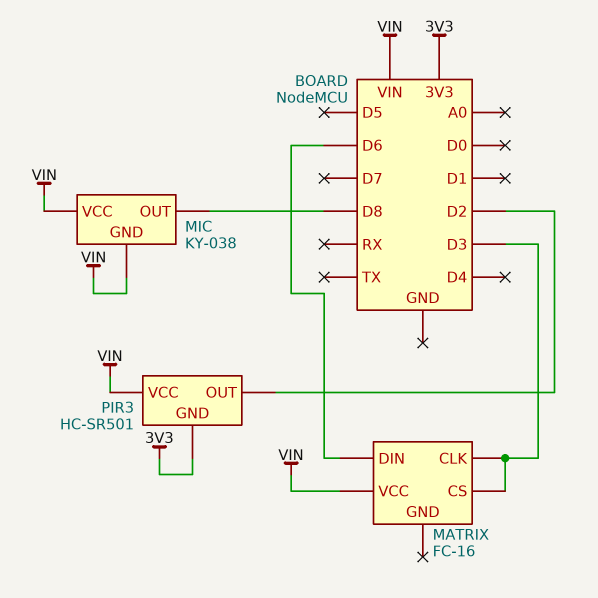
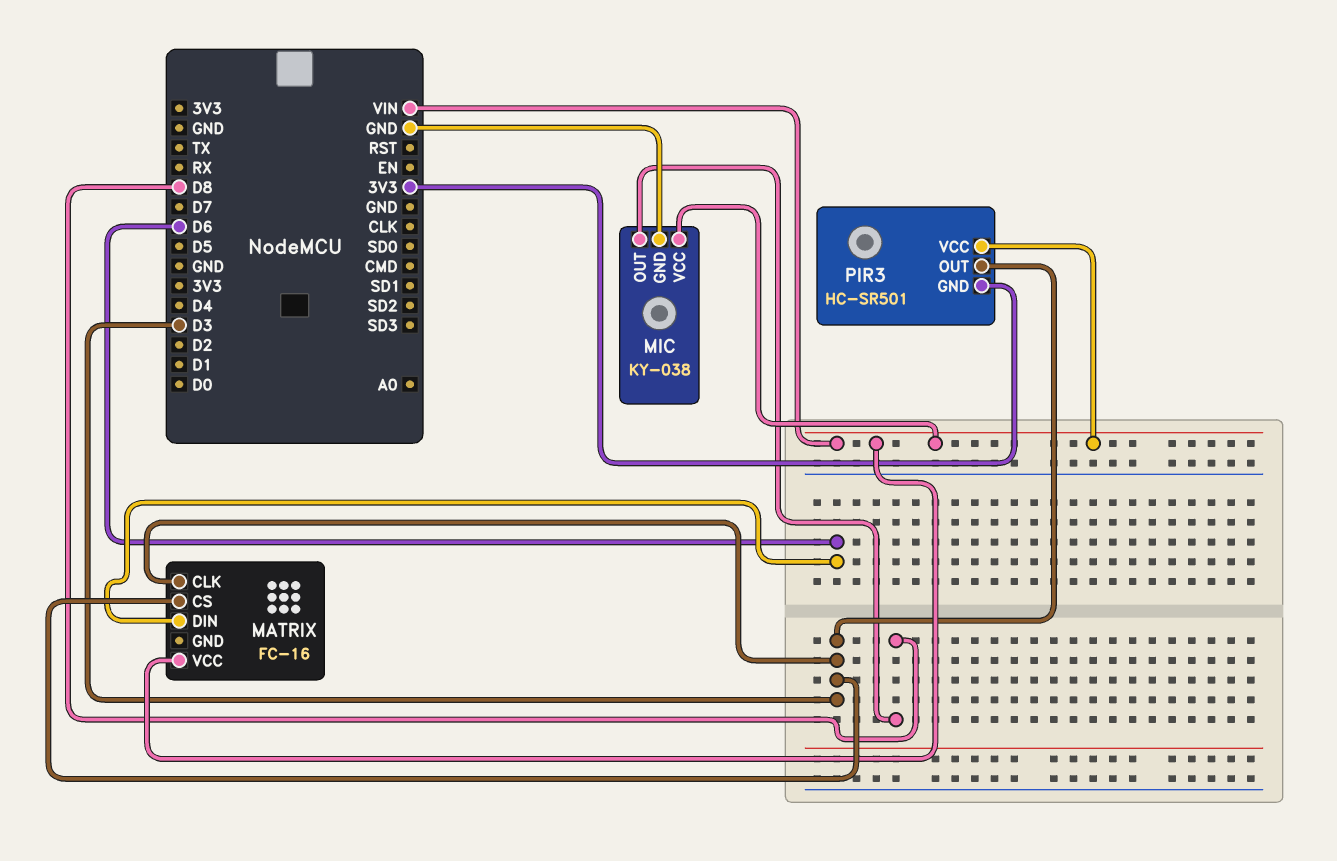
MIC pin GND: VIN -> GND
PIR3 pin OUT: D2 -> D3

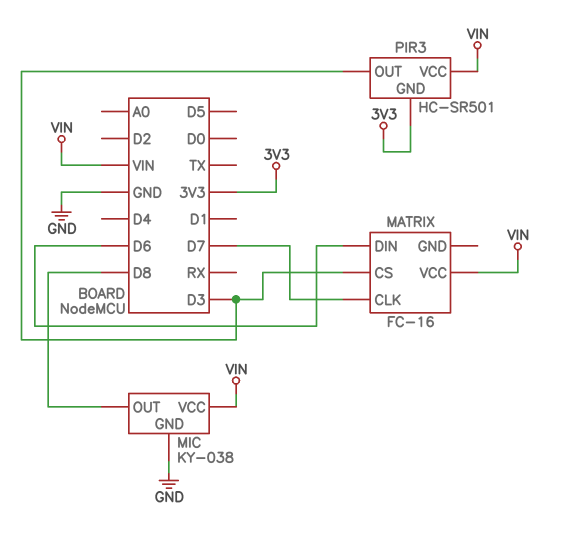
MATRIX pin CLK: D3 -> D7

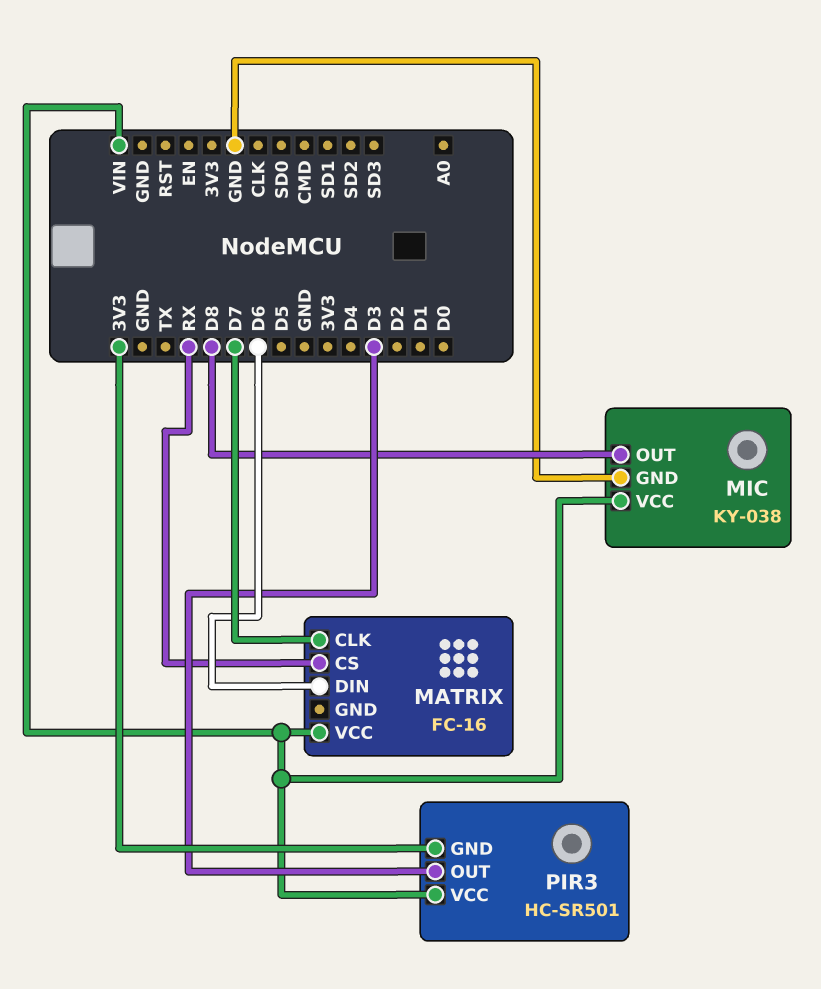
MATRIX pin CS: D3 -> RX

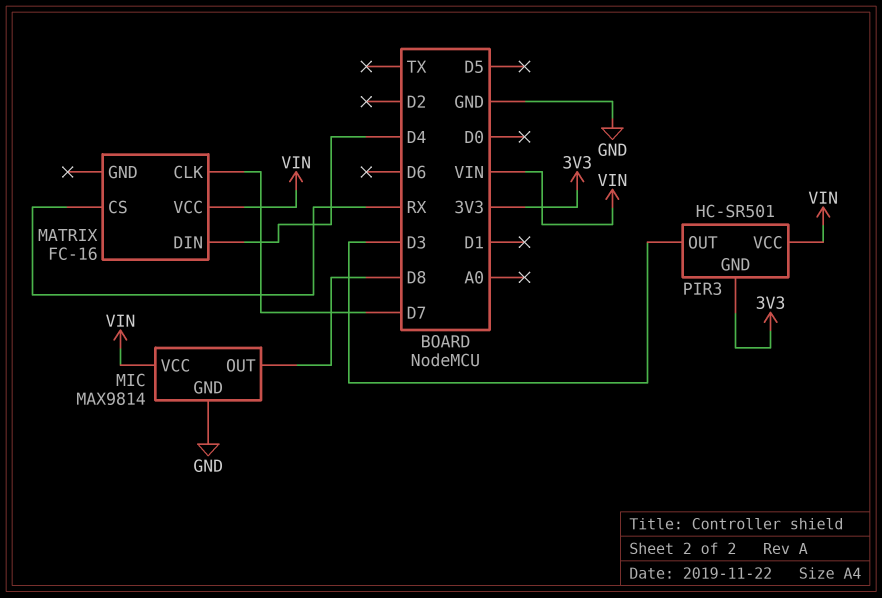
MATRIX pin DIN: D6 -> D4
MIC: KY-038 -> MAX9814

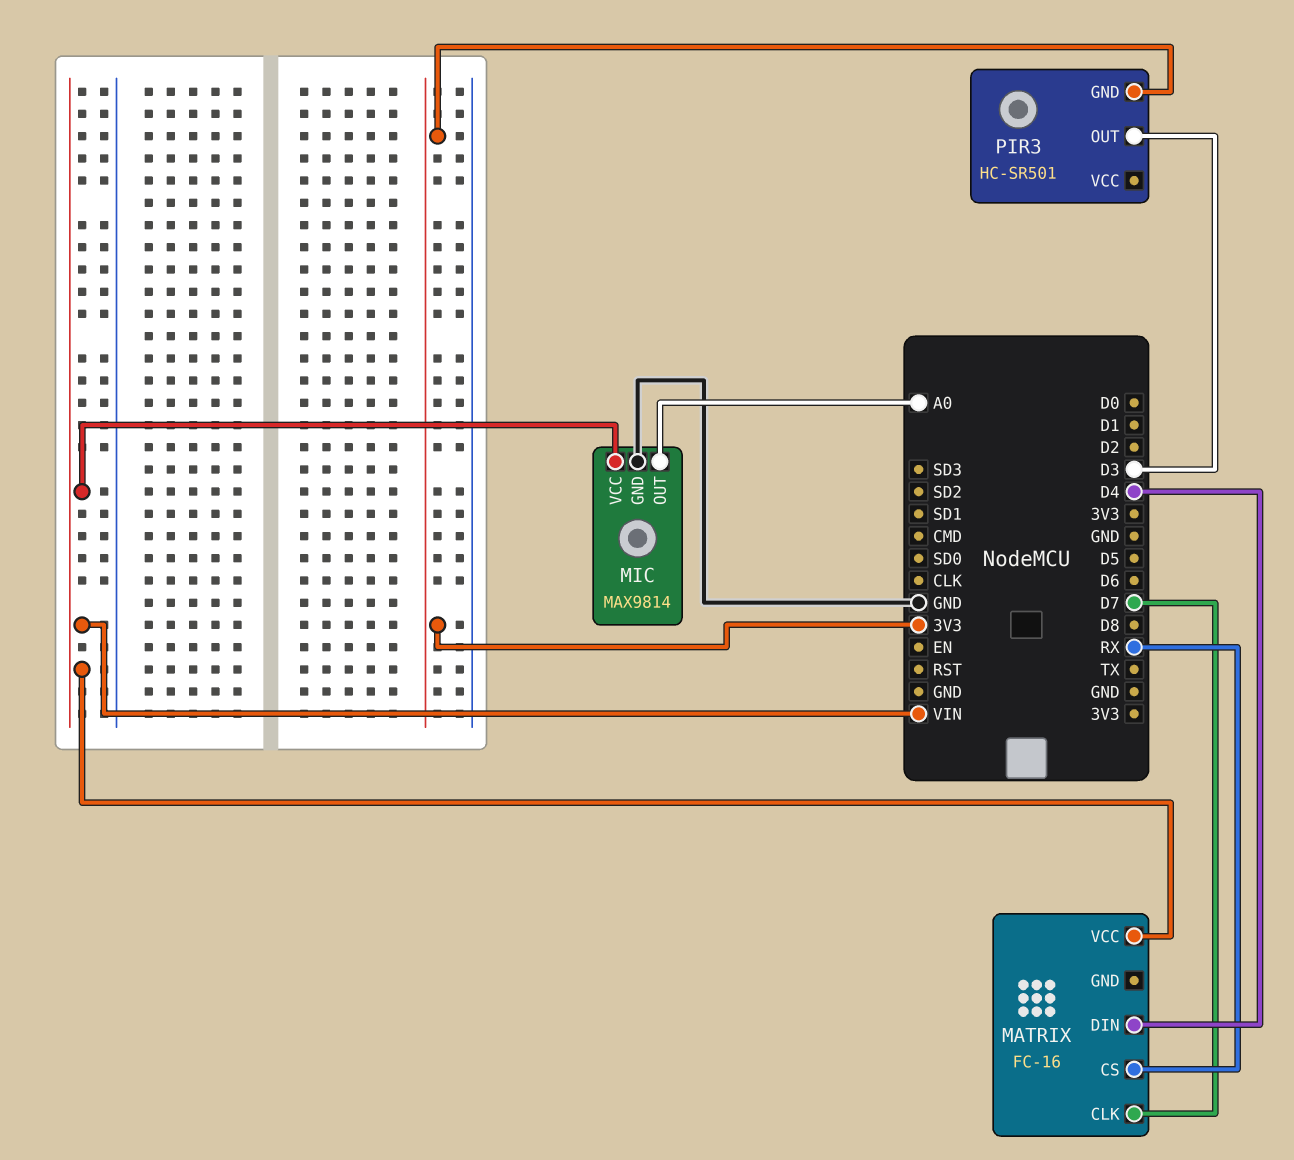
MIC pin OUT: D8 -> A0
PIR3 pin VCC: VIN -> none

